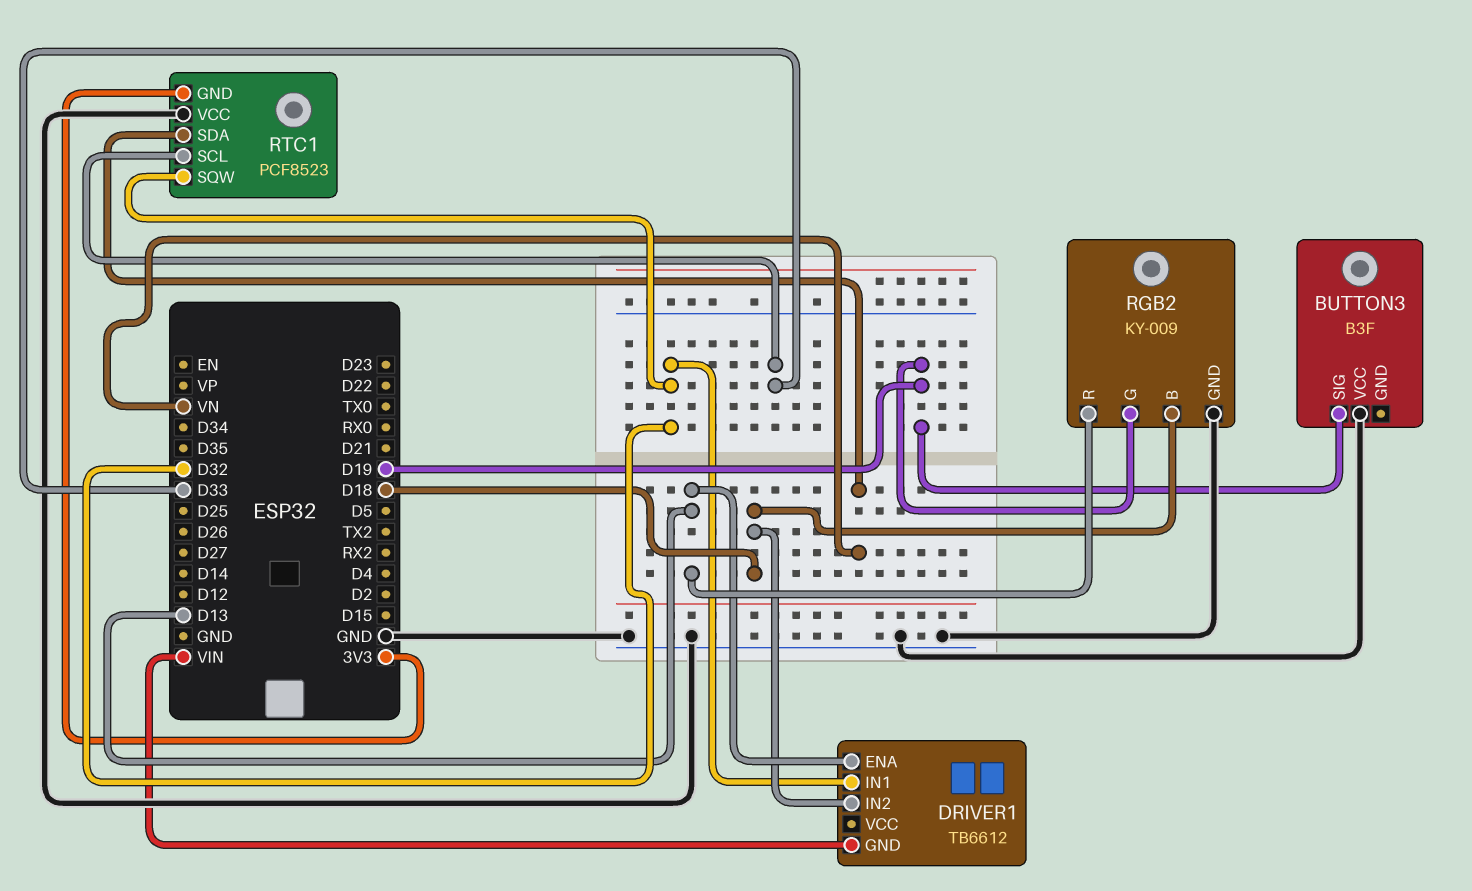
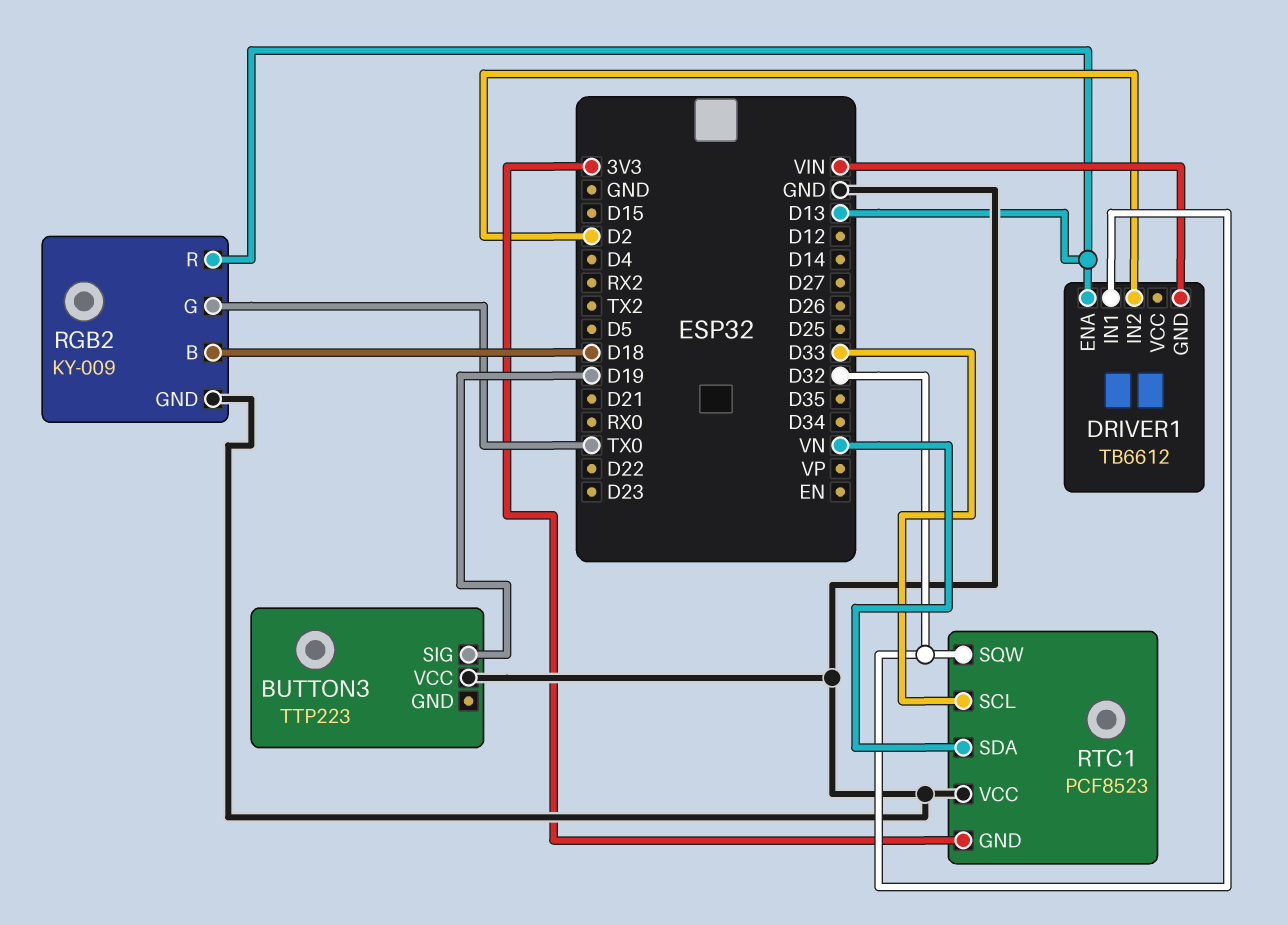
BUTTON3: B3F -> TTP223
DRIVER1 pin IN2: D18 -> D2
RGB2 pin G: D19 -> TX0

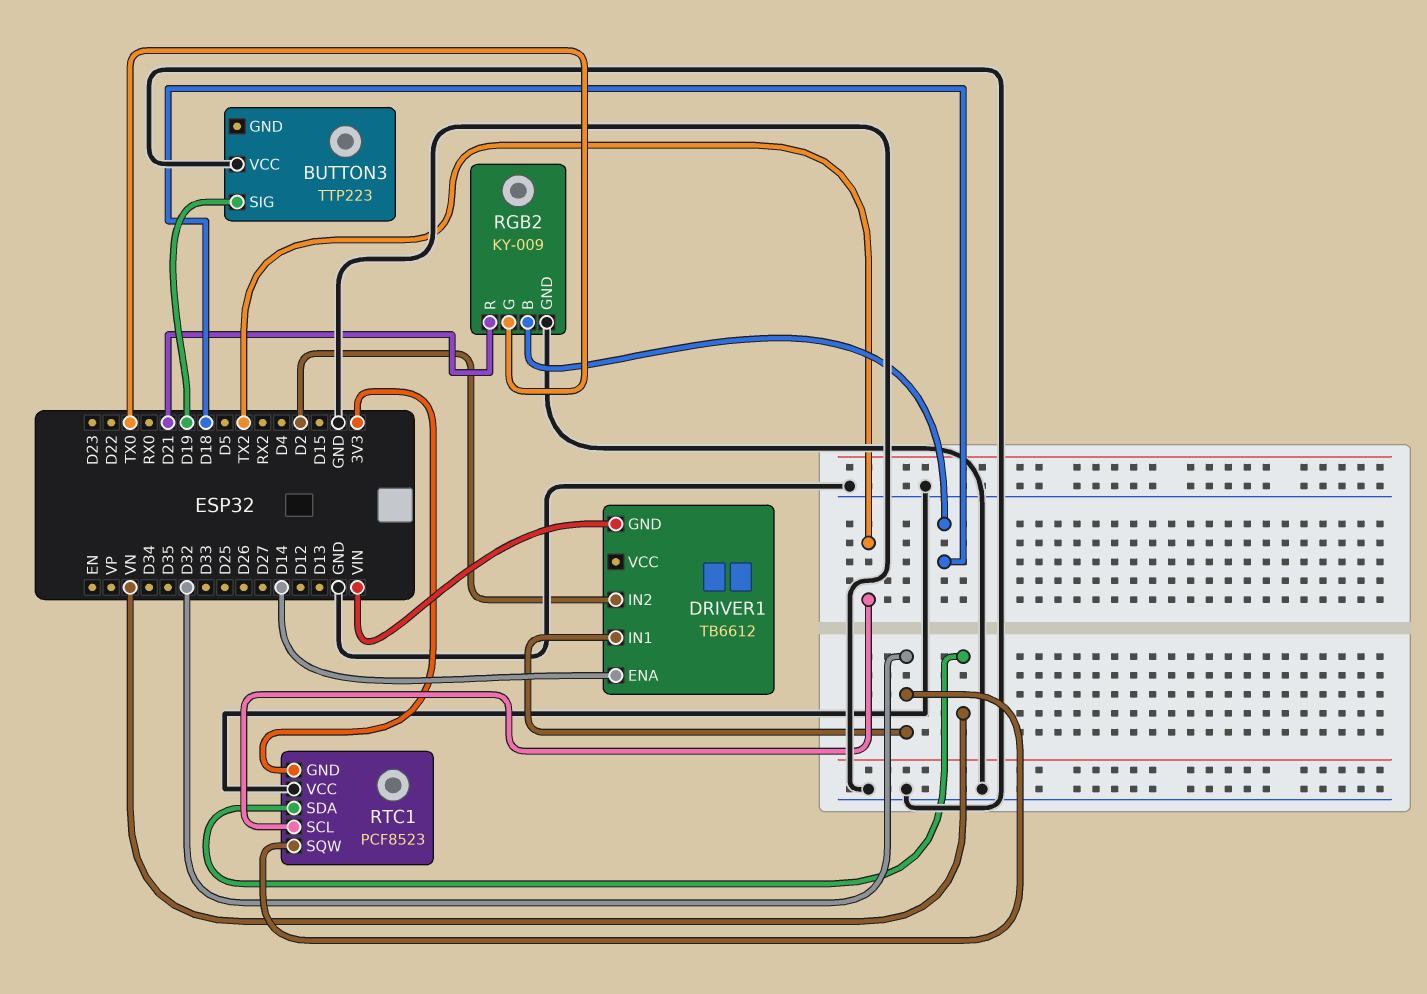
DRIVER1 pin ENA: D13 -> D14
RGB2 pin R: D13 -> D21
RTC1 pin SCL: D33 -> TX2

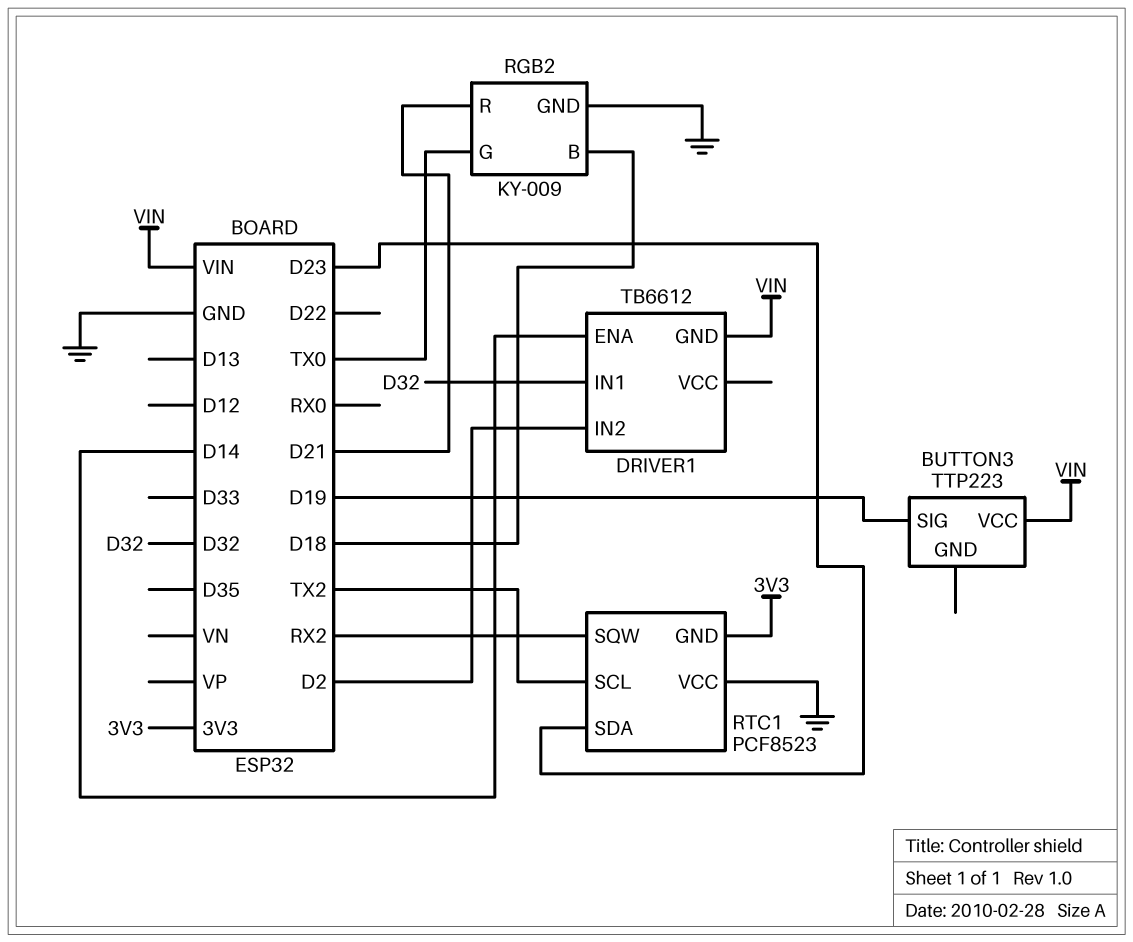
BUTTON3 pin VCC: GND -> VIN
RTC1 pin SDA: VN -> D23
RTC1 pin SQW: D32 -> RX2

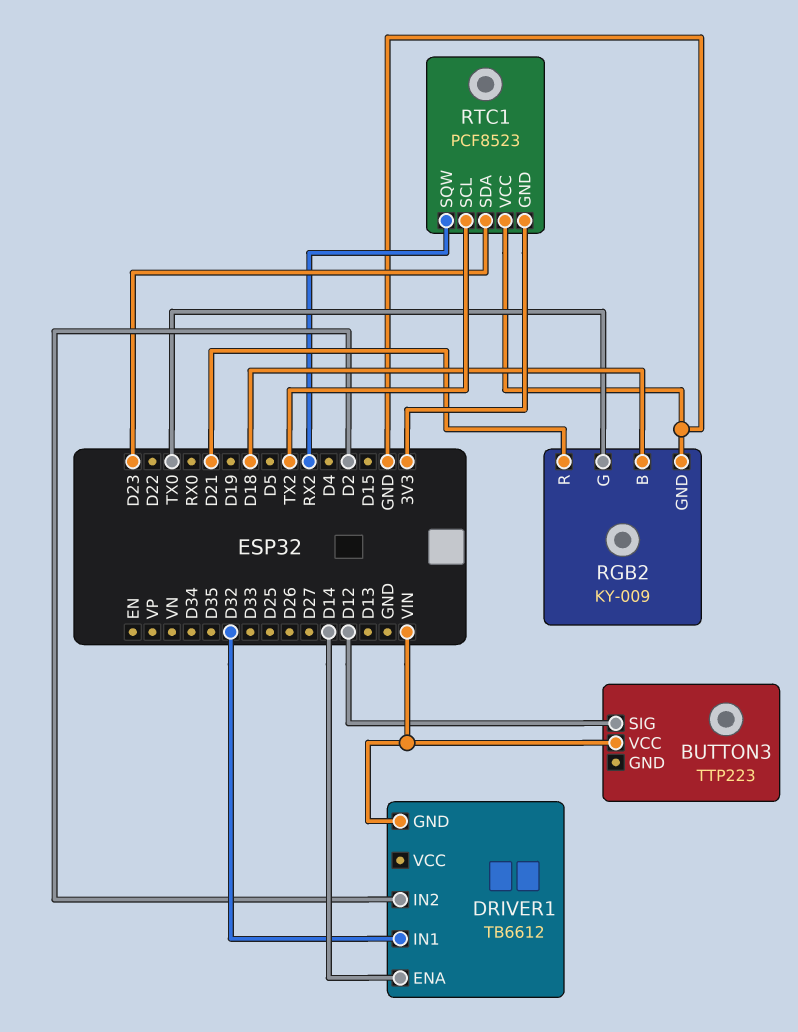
BUTTON3 pin SIG: D19 -> D12

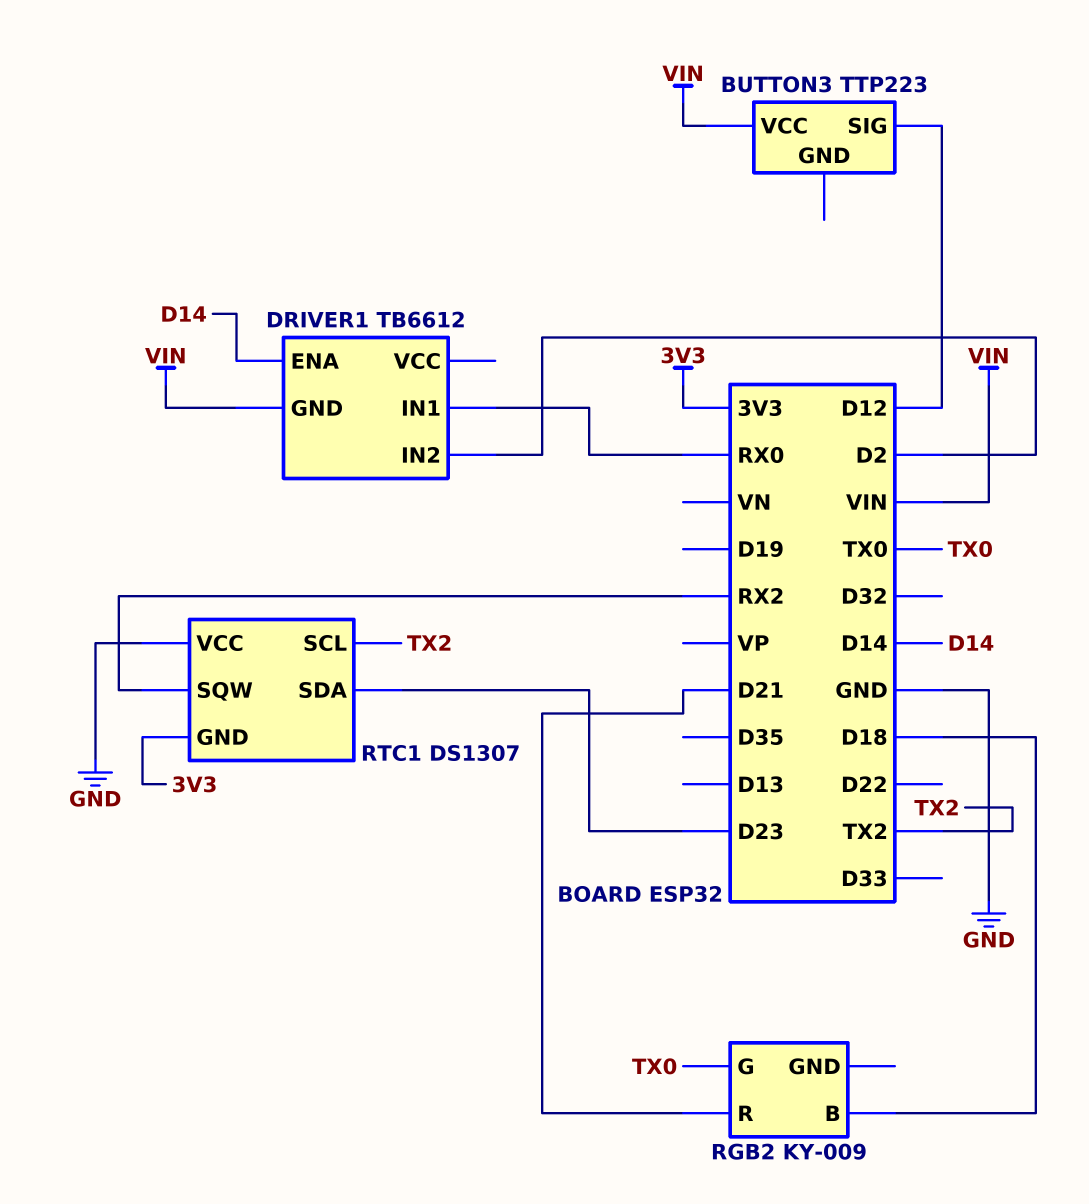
DRIVER1 pin IN1: D32 -> RX0
RGB2 pin GND: GND -> none
RTC1: PCF8523 -> DS1307

